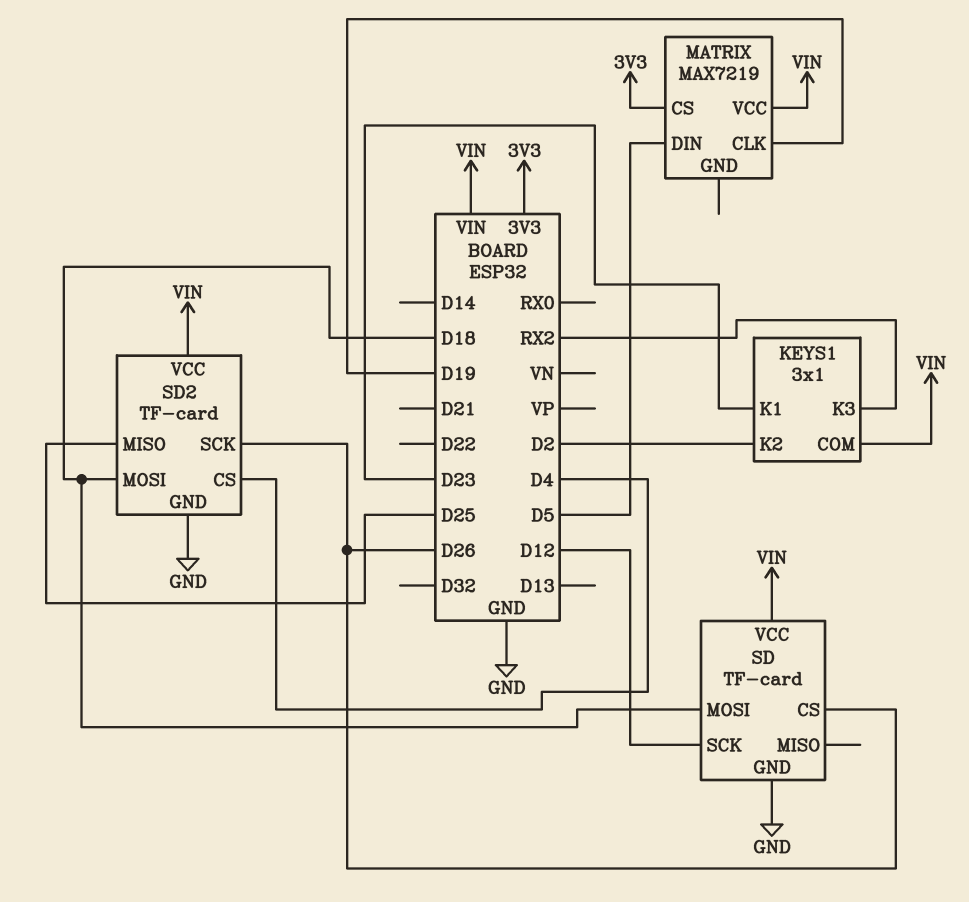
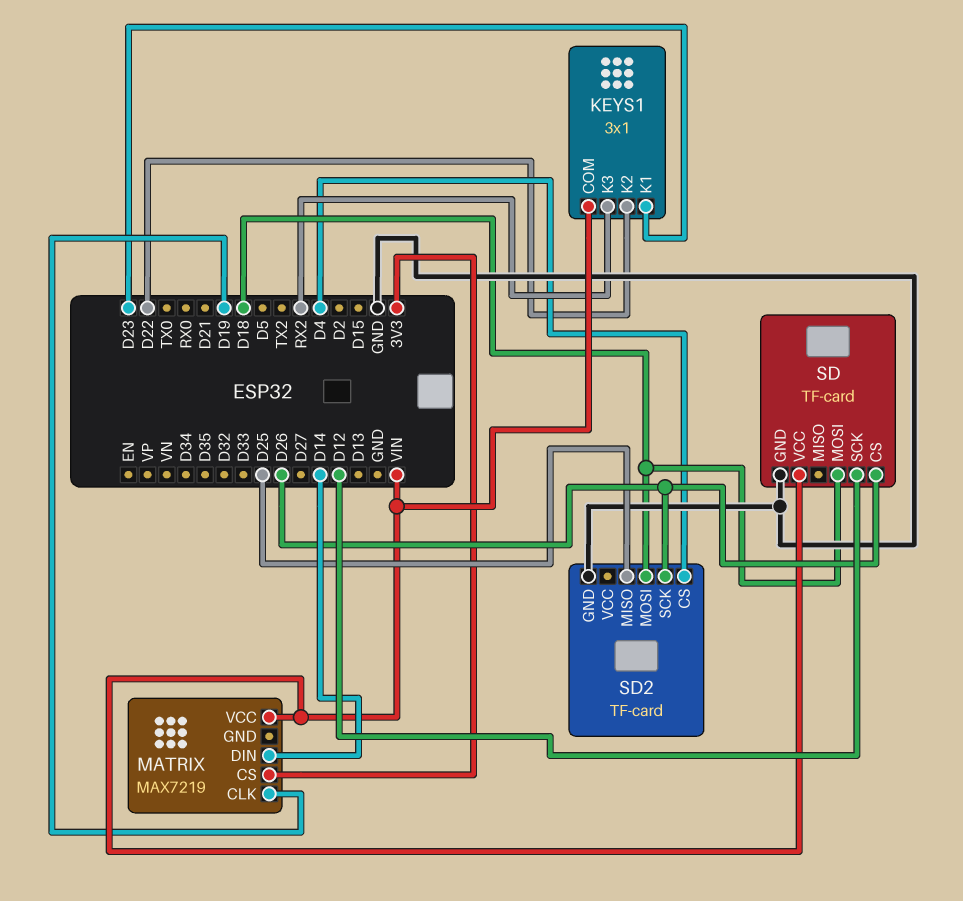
KEYS1 pin K2: D2 -> D22
MATRIX pin DIN: D5 -> D14
SD2 pin VCC: VIN -> none

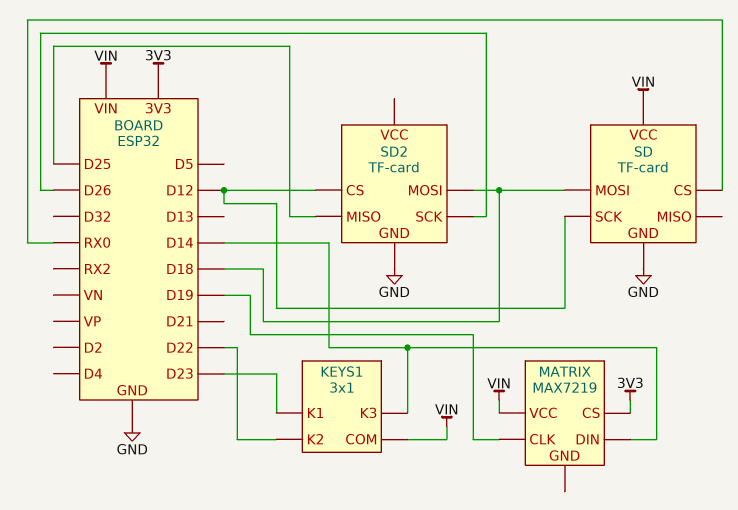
KEYS1 pin K3: RX2 -> D14
SD pin CS: D26 -> RX0
SD2 pin CS: D4 -> D12

